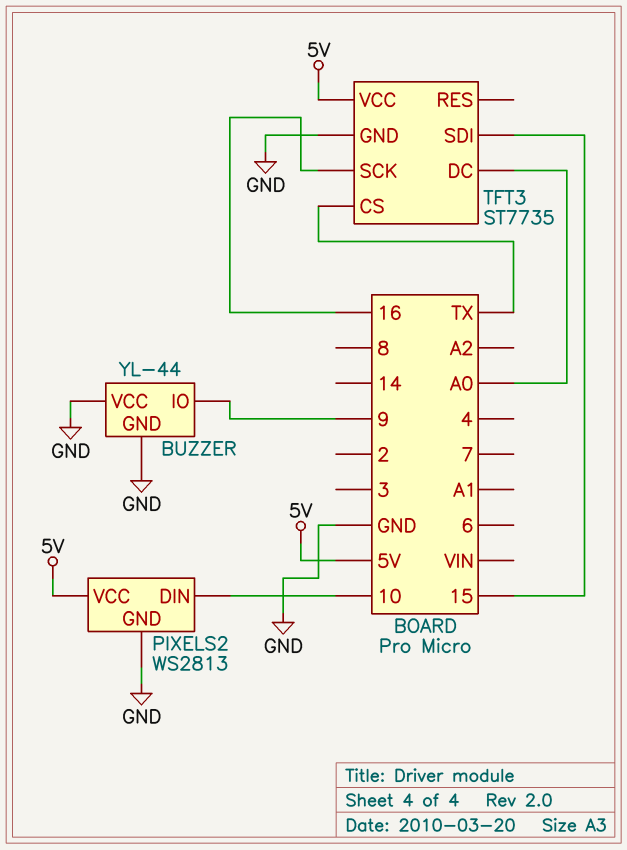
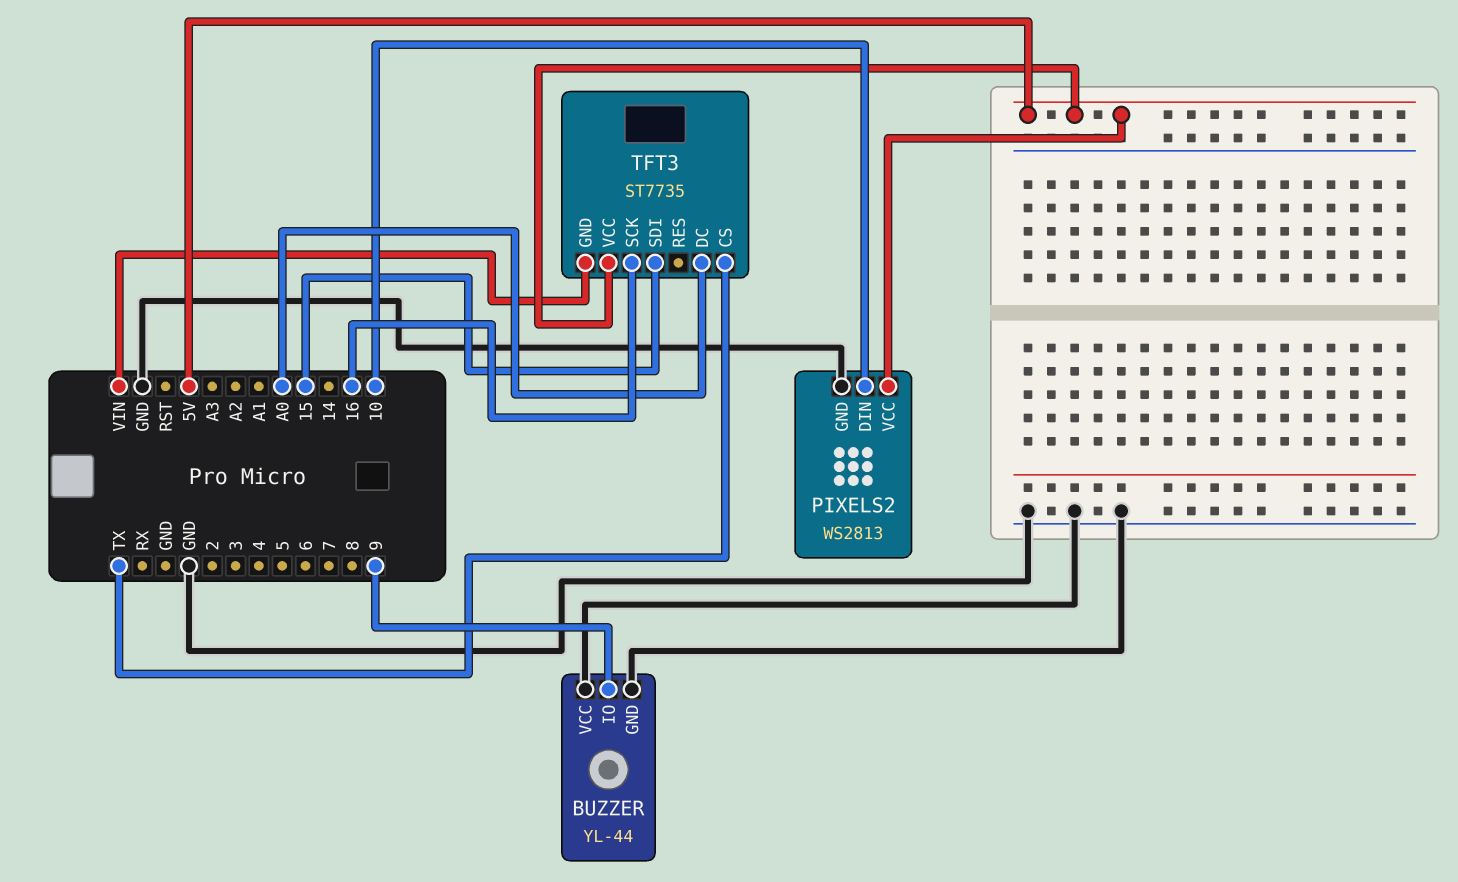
TFT3 pin GND: GND -> VIN

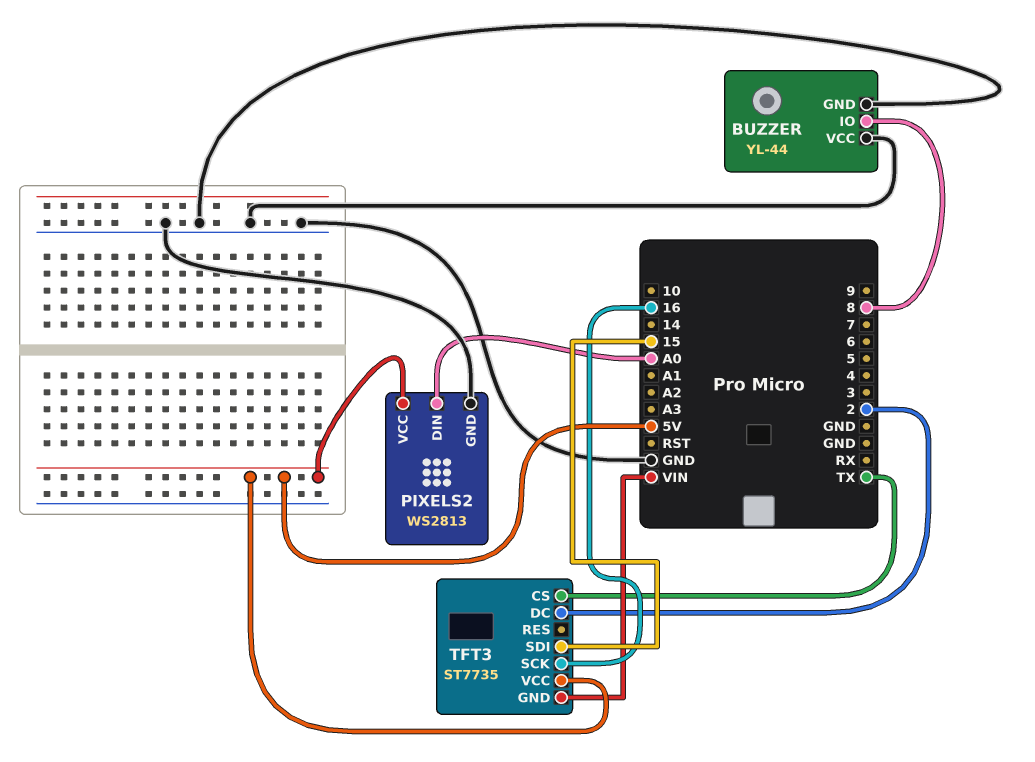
BUZZER pin IO: 9 -> 8
PIXELS2 pin DIN: 10 -> A0
TFT3 pin DC: A0 -> 2

